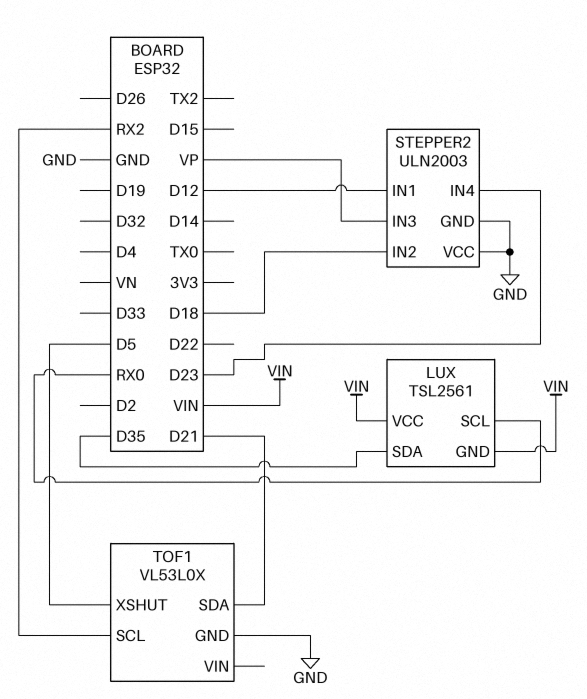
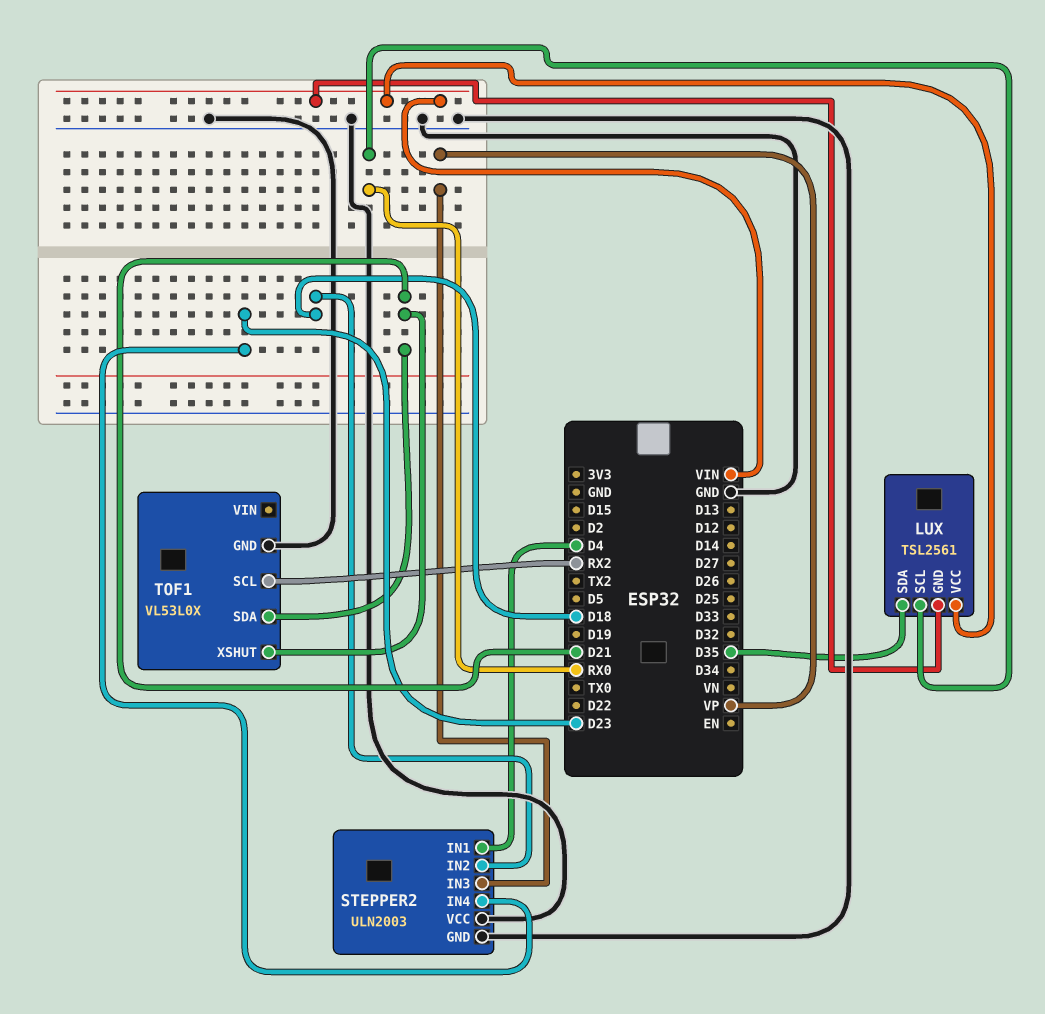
STEPPER2 pin IN1: D12 -> D4
TOF1 pin XSHUT: D5 -> D21

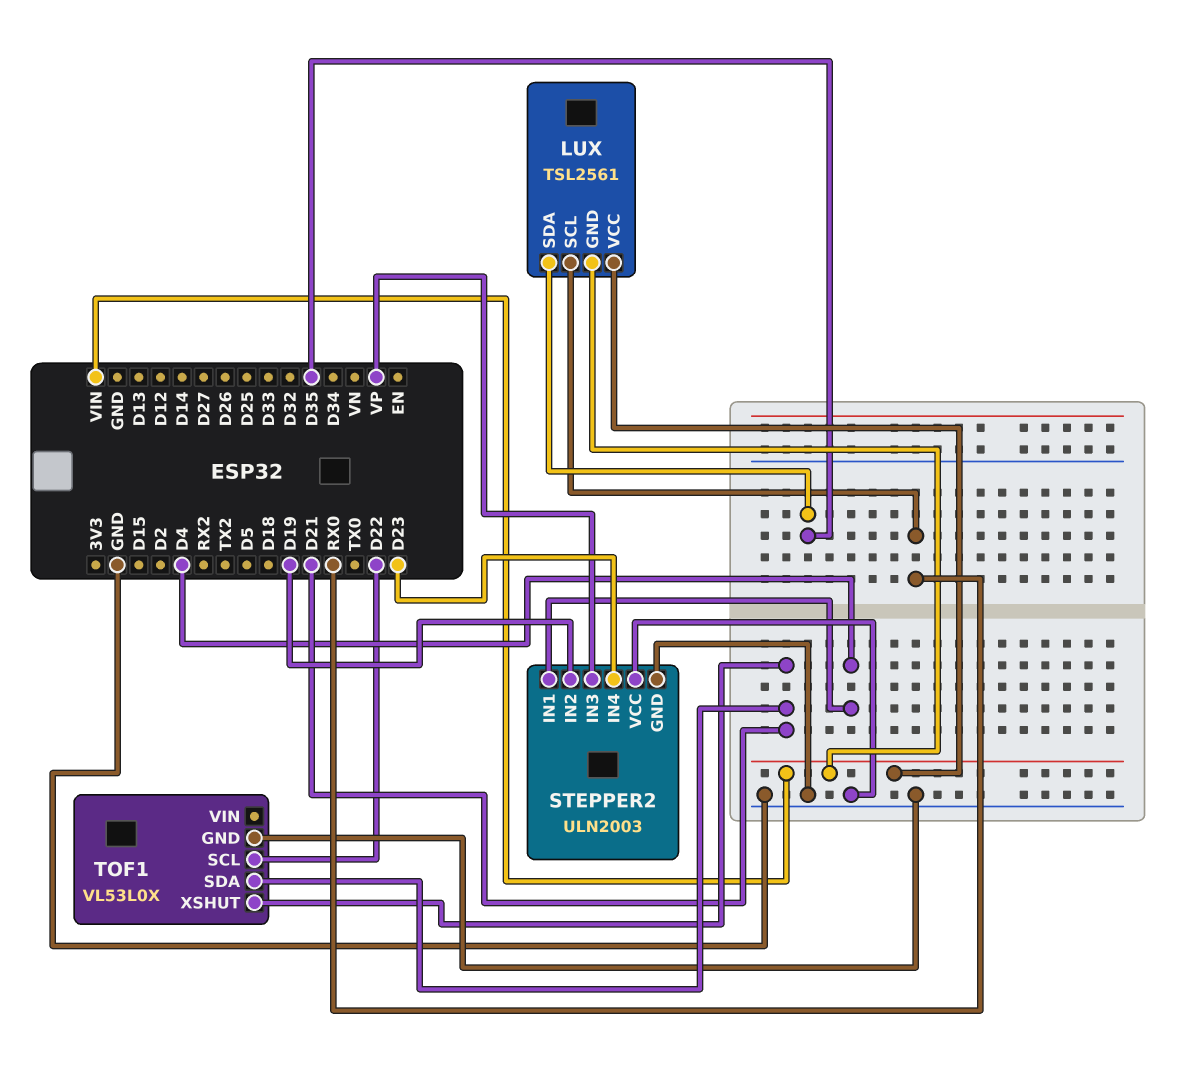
STEPPER2 pin IN2: D18 -> D19
TOF1 pin SCL: RX2 -> D22

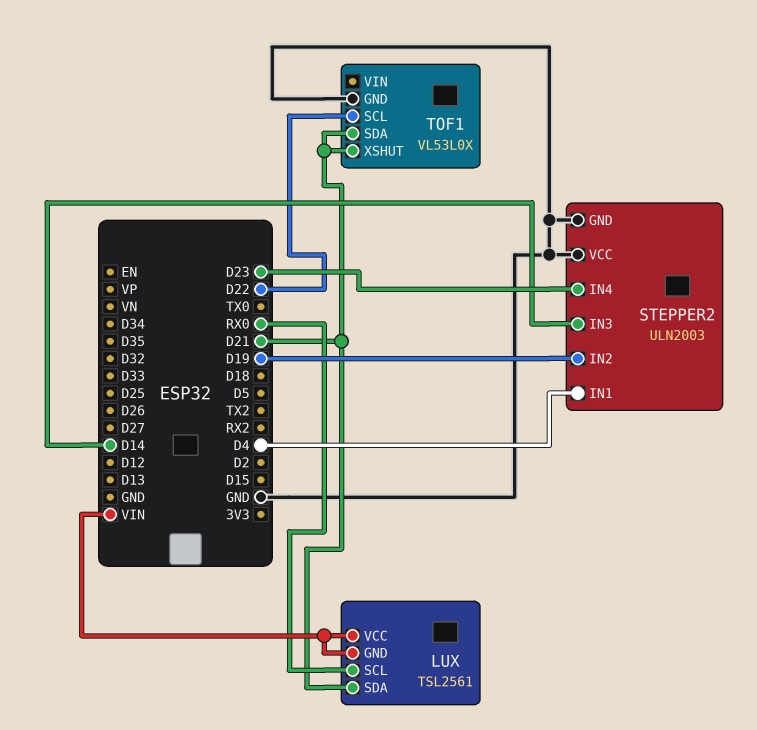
LUX pin SDA: D35 -> D21
STEPPER2 pin IN3: VP -> D14

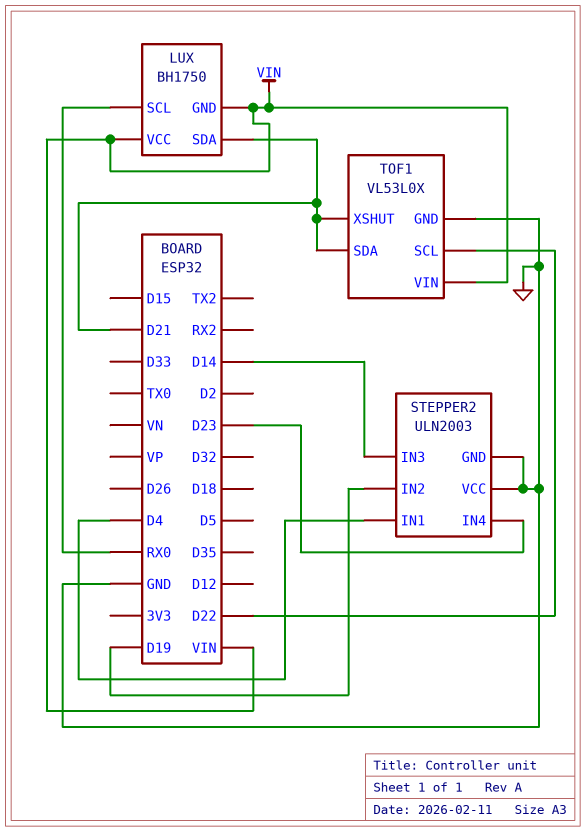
LUX: TSL2561 -> BH1750
TOF1 pin VIN: none -> VIN

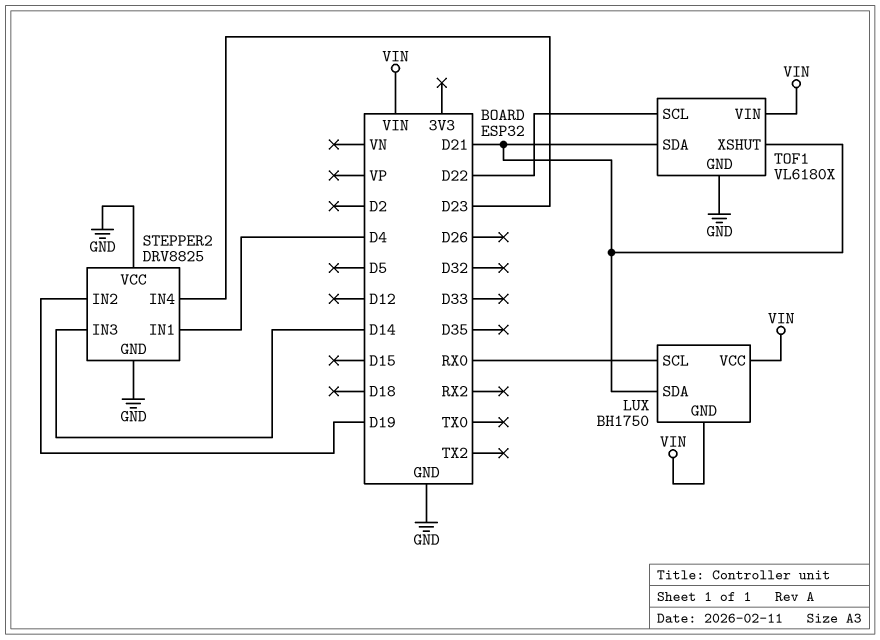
STEPPER2: ULN2003 -> DRV8825
TOF1: VL53L0X -> VL6180X

